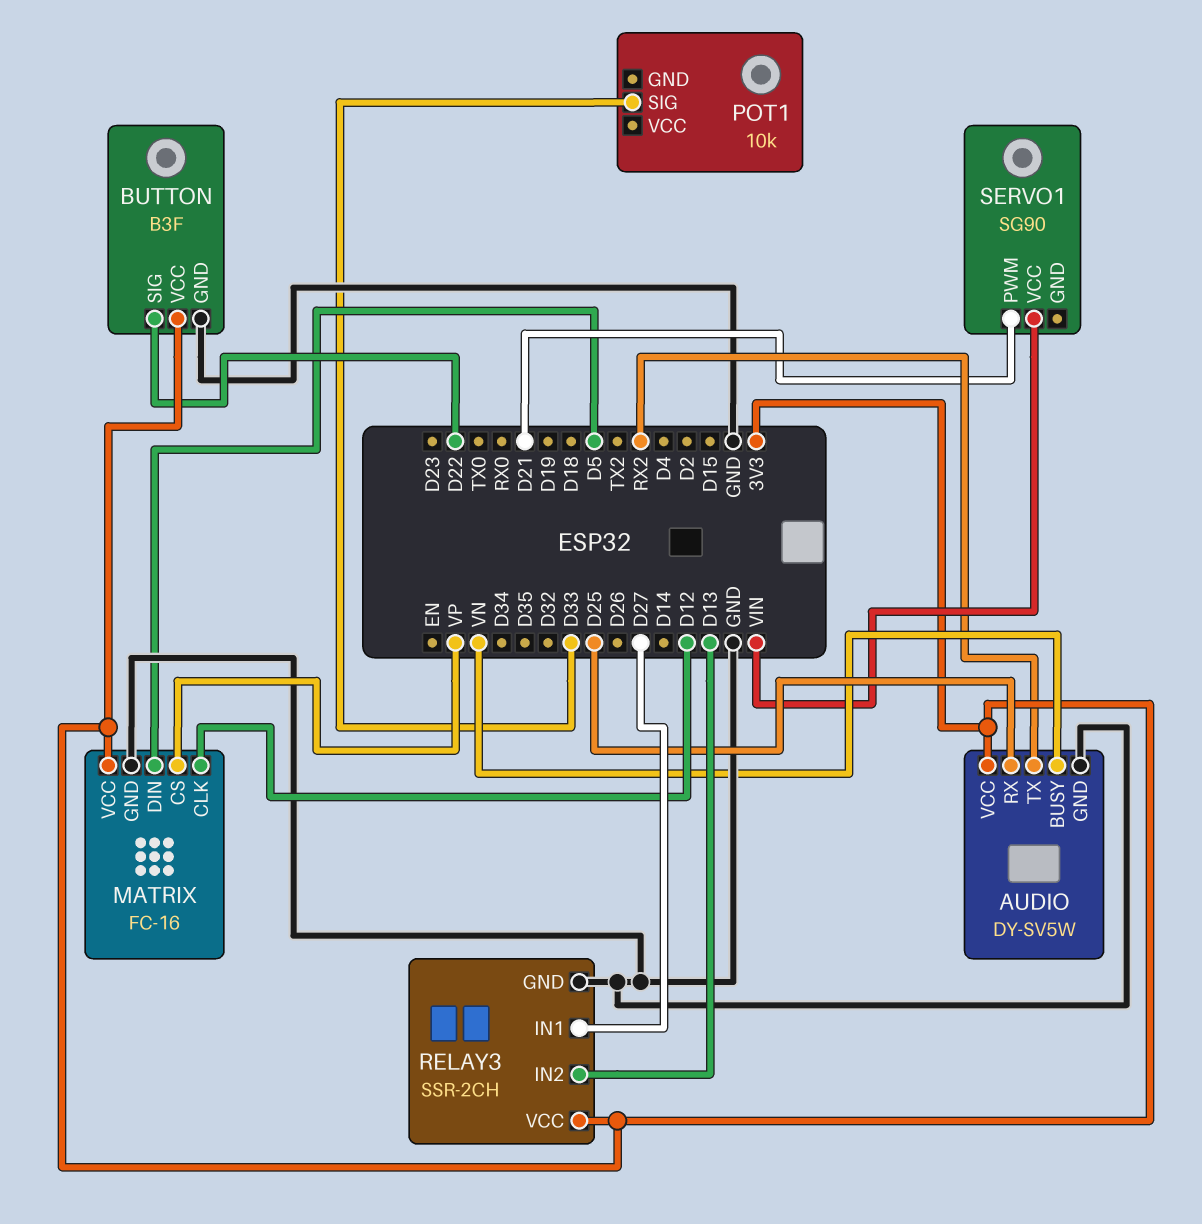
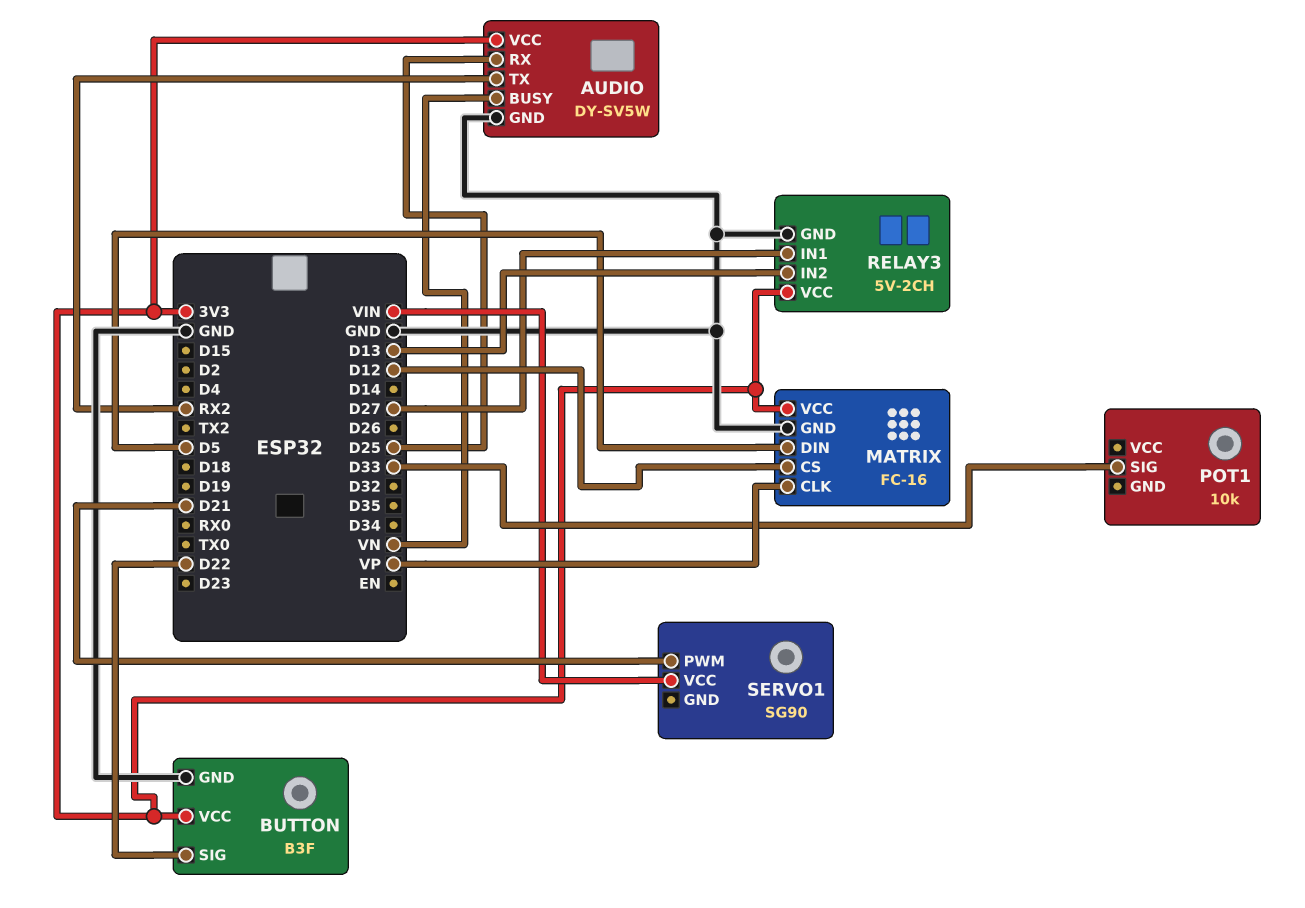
MATRIX pin CLK: D12 -> VP
MATRIX pin CS: VP -> D12
RELAY3: SSR-2CH -> 5V-2CH

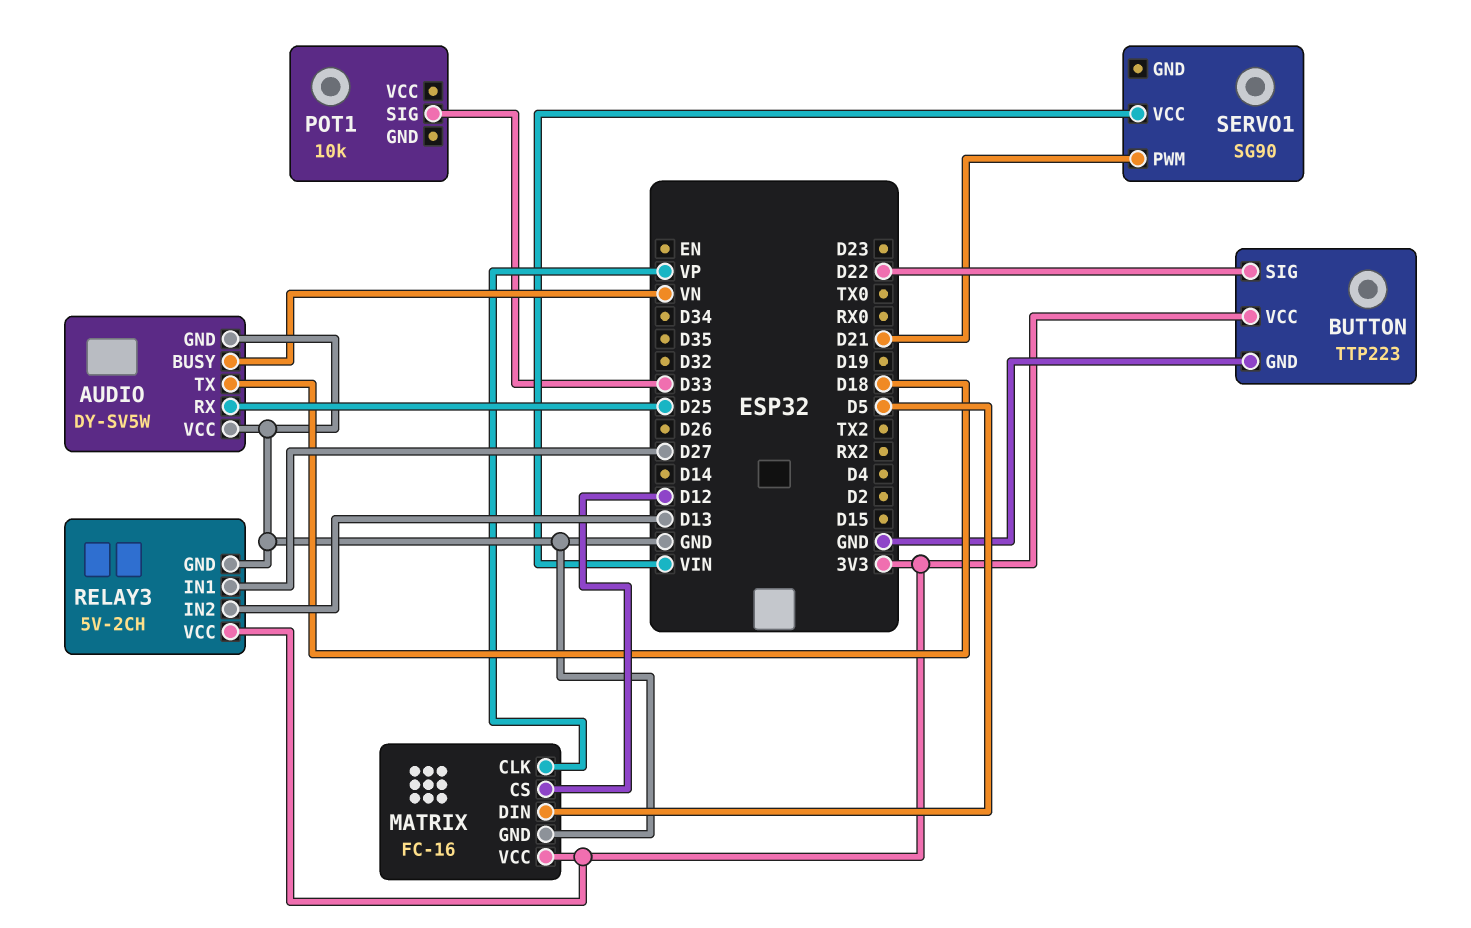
AUDIO pin TX: RX2 -> D18
AUDIO pin VCC: 3V3 -> GND
BUTTON: B3F -> TTP223

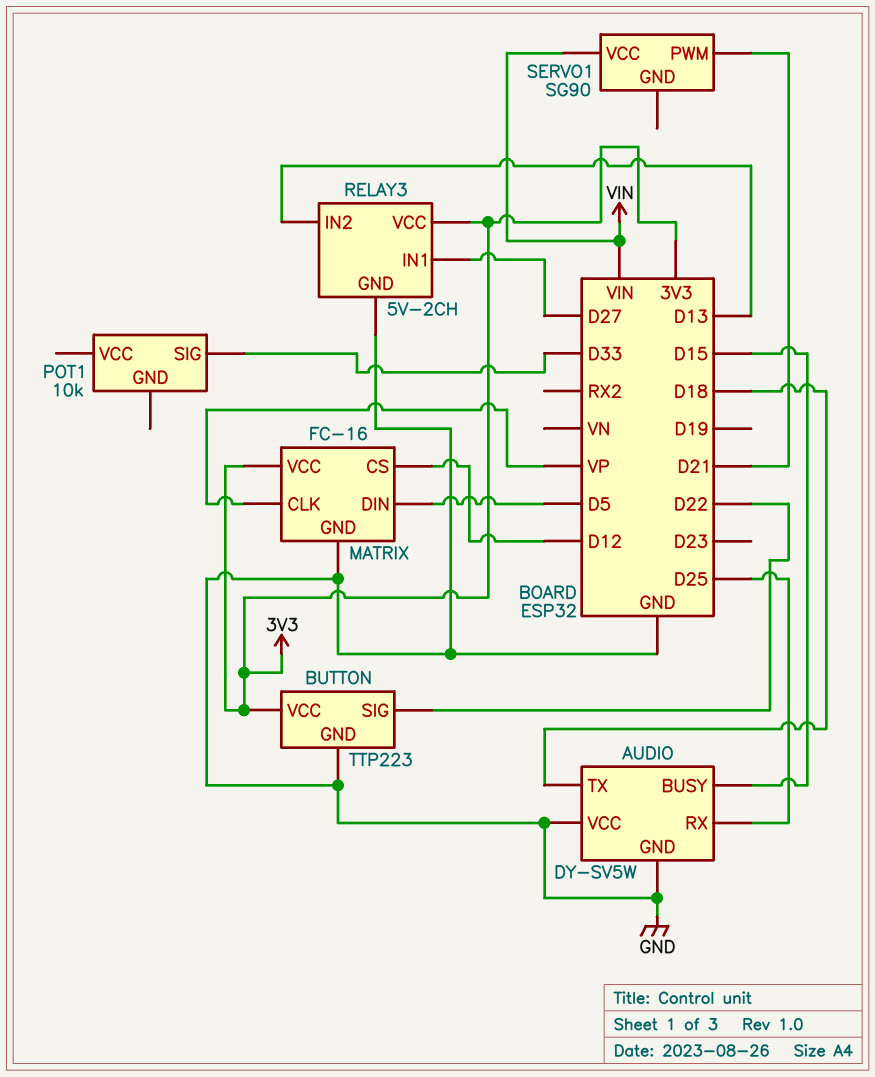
AUDIO pin BUSY: VN -> D15

